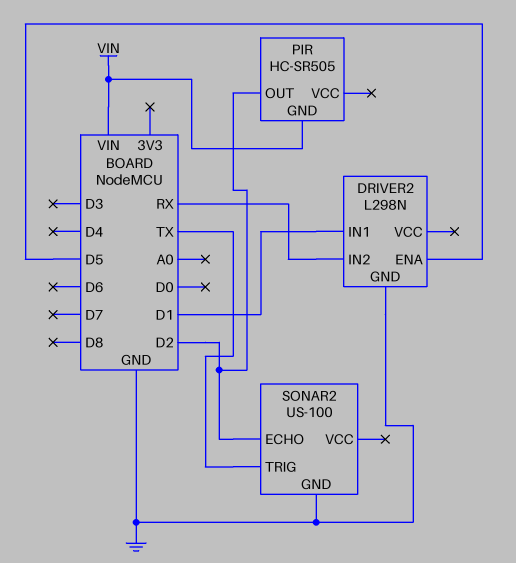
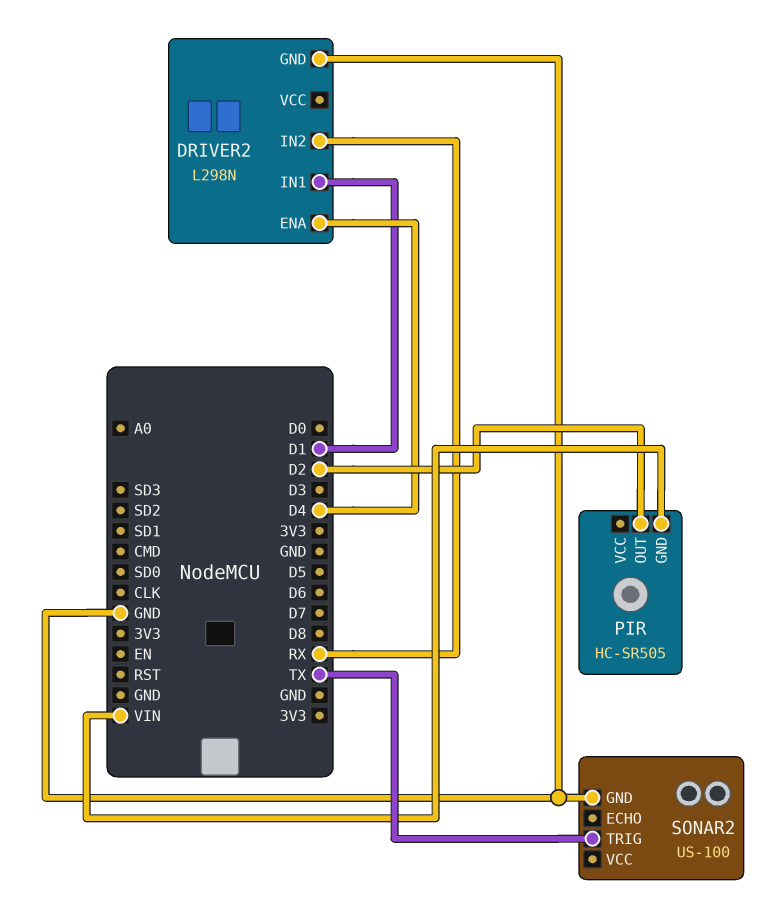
DRIVER2 pin ENA: D5 -> D4
SONAR2 pin ECHO: D2 -> none

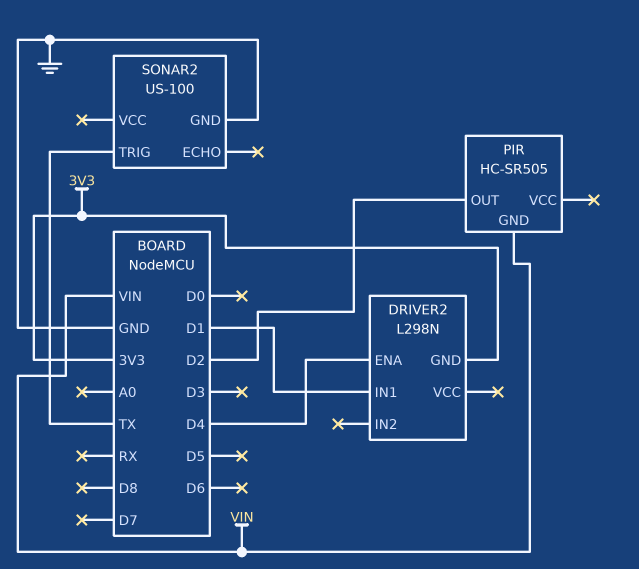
DRIVER2 pin GND: GND -> 3V3
DRIVER2 pin IN2: RX -> none

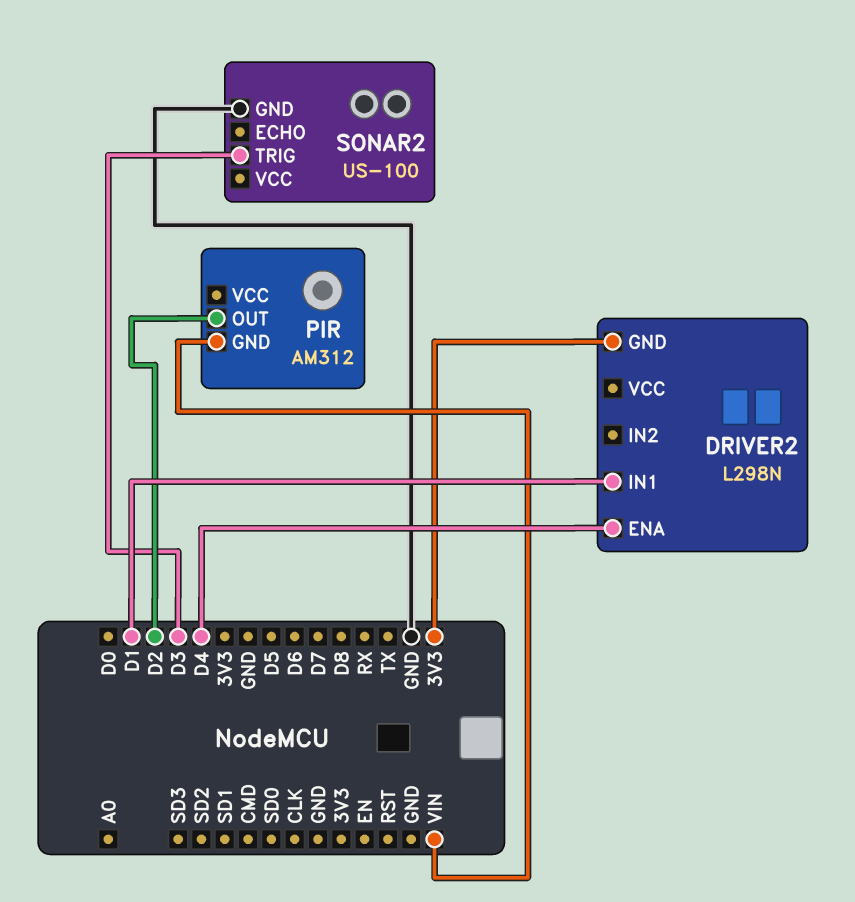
PIR: HC-SR505 -> AM312
SONAR2 pin TRIG: TX -> D3

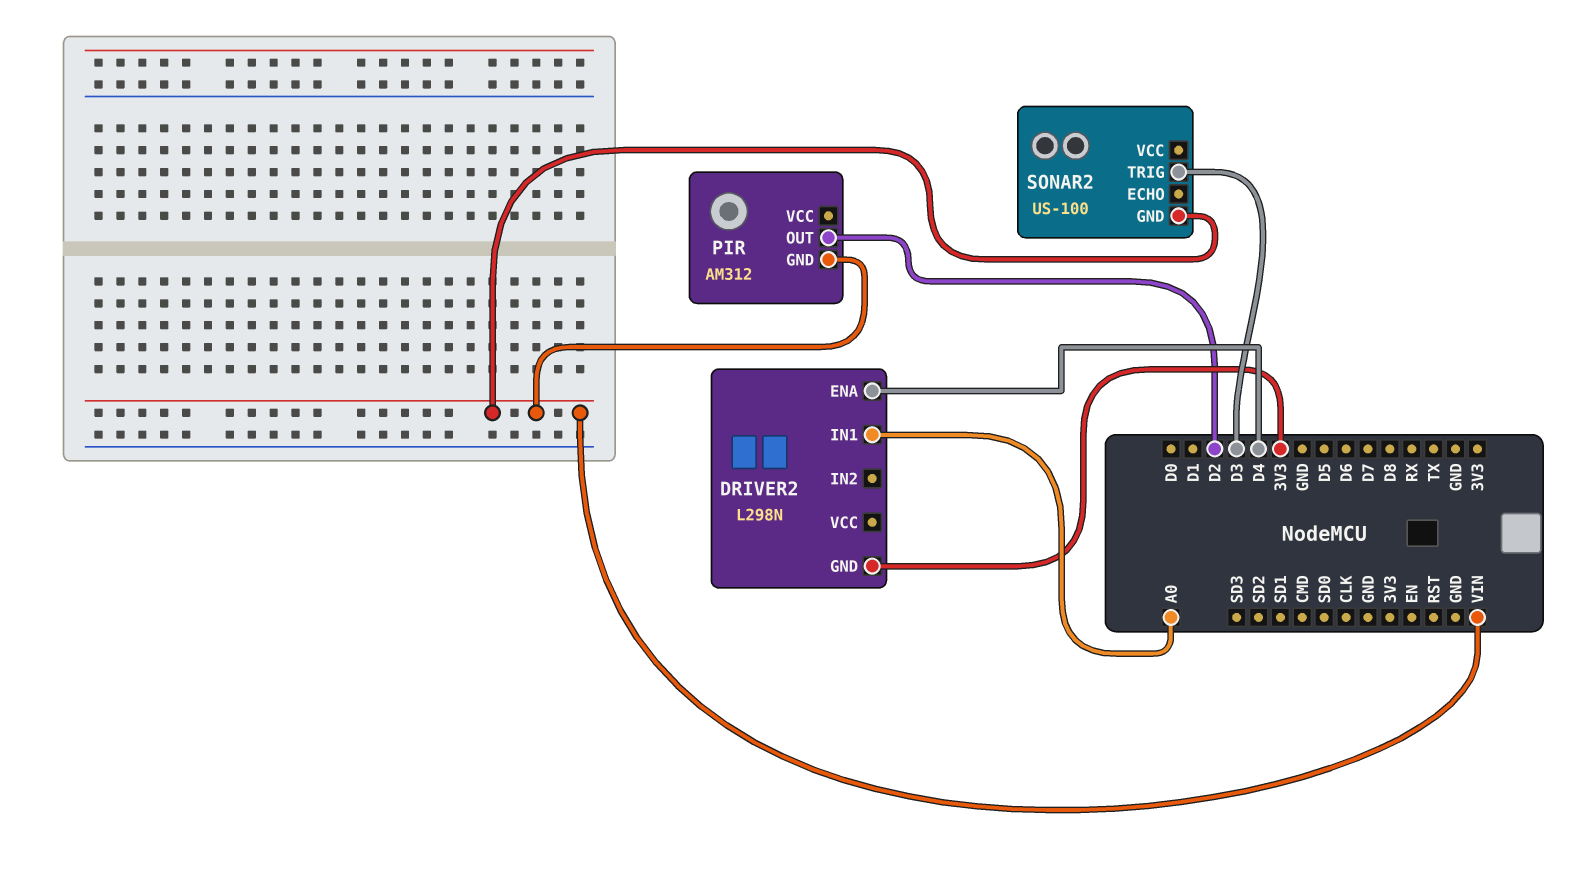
DRIVER2 pin IN1: D1 -> A0
SONAR2 pin GND: GND -> VIN

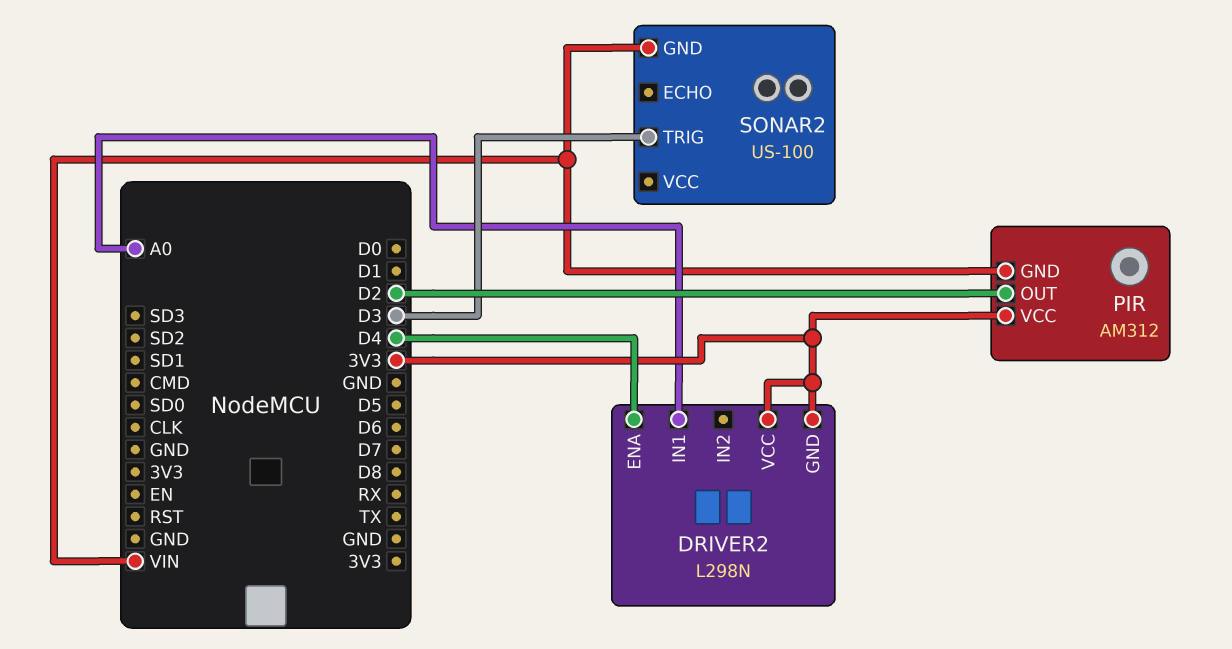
DRIVER2 pin VCC: none -> 3V3
PIR pin VCC: none -> 3V3

